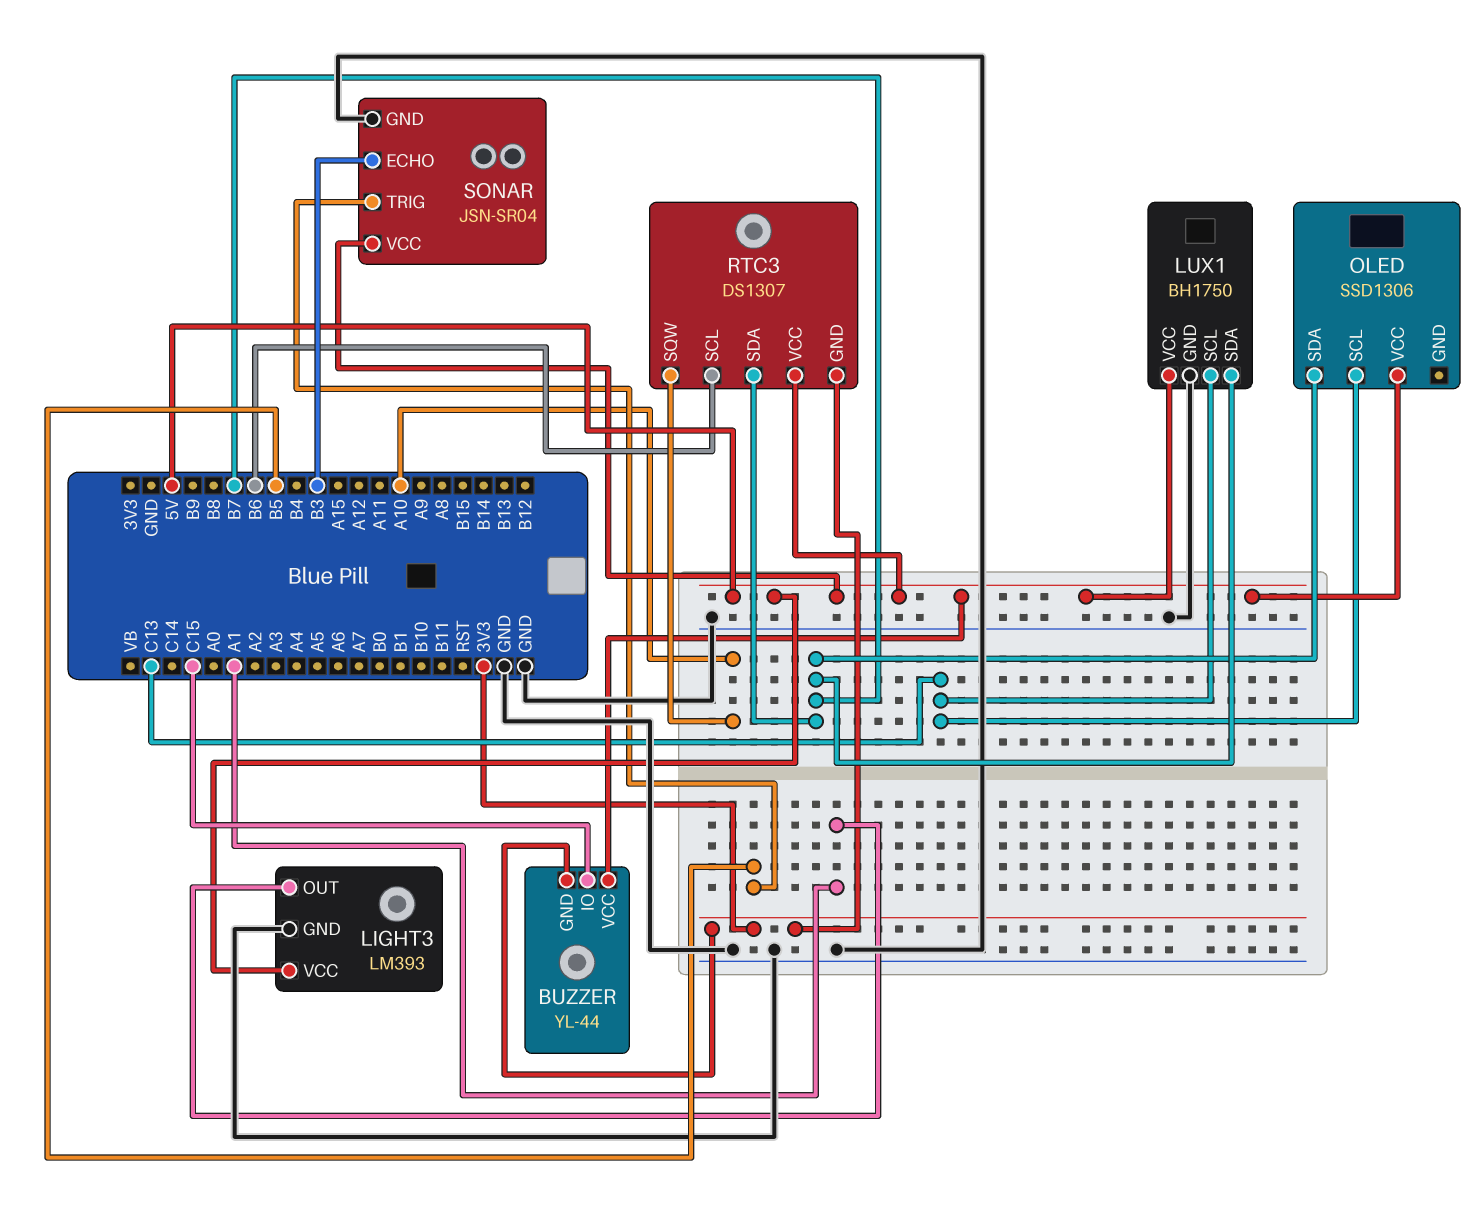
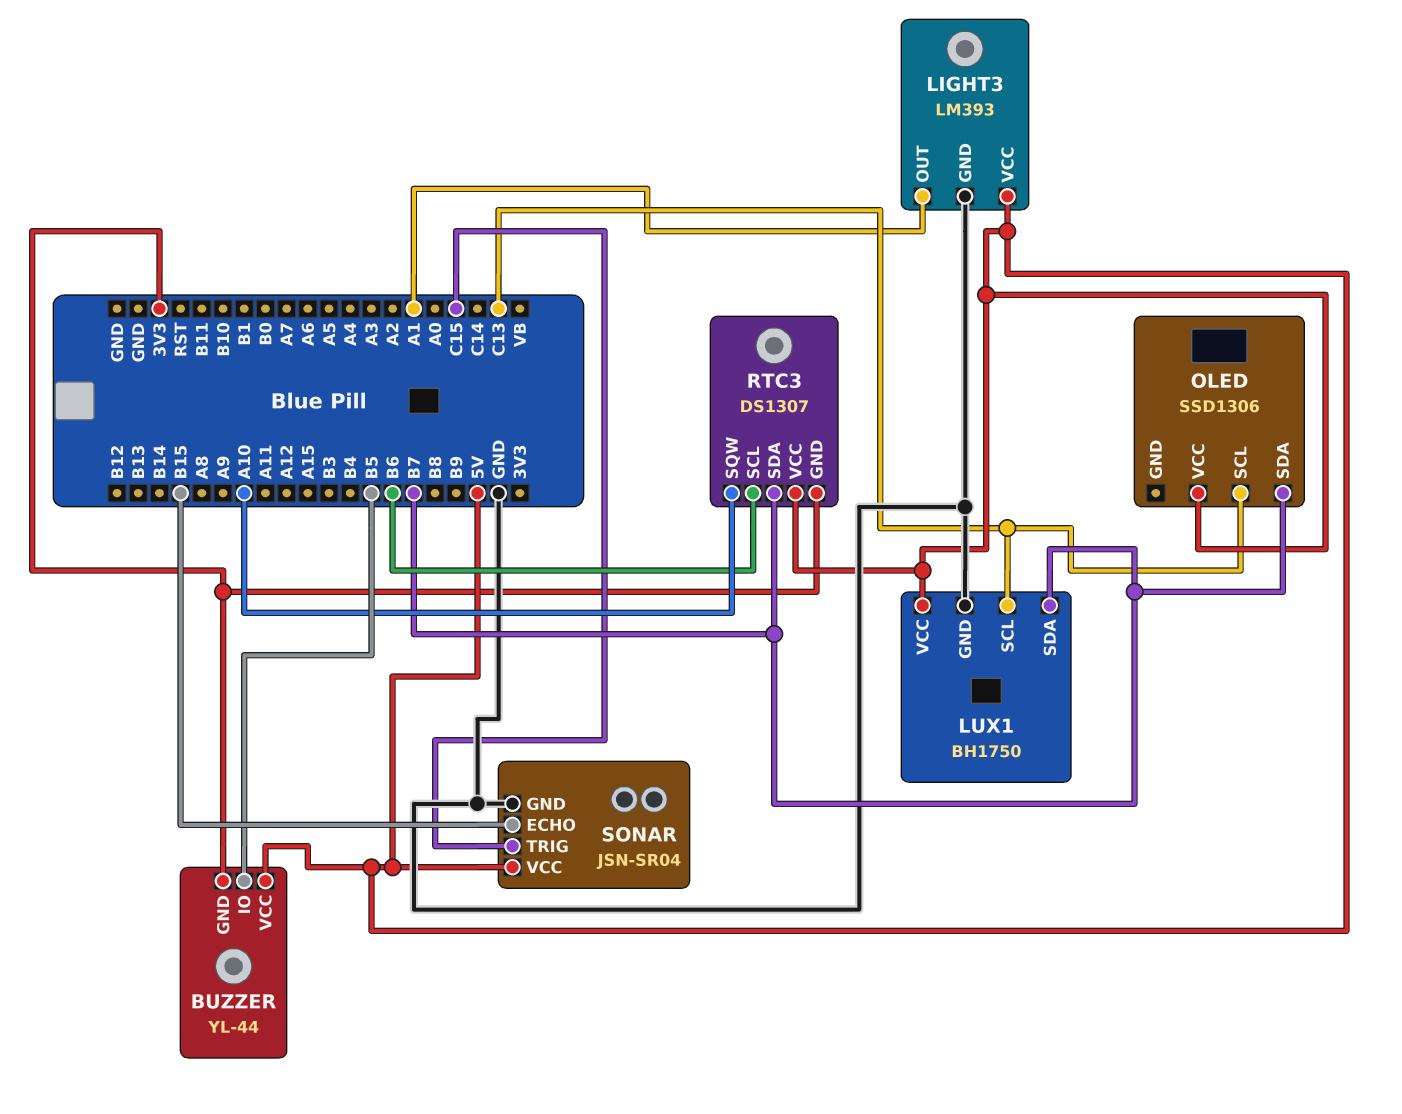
BUZZER pin IO: C15 -> B5
SONAR pin ECHO: B3 -> B15
SONAR pin TRIG: B5 -> C15

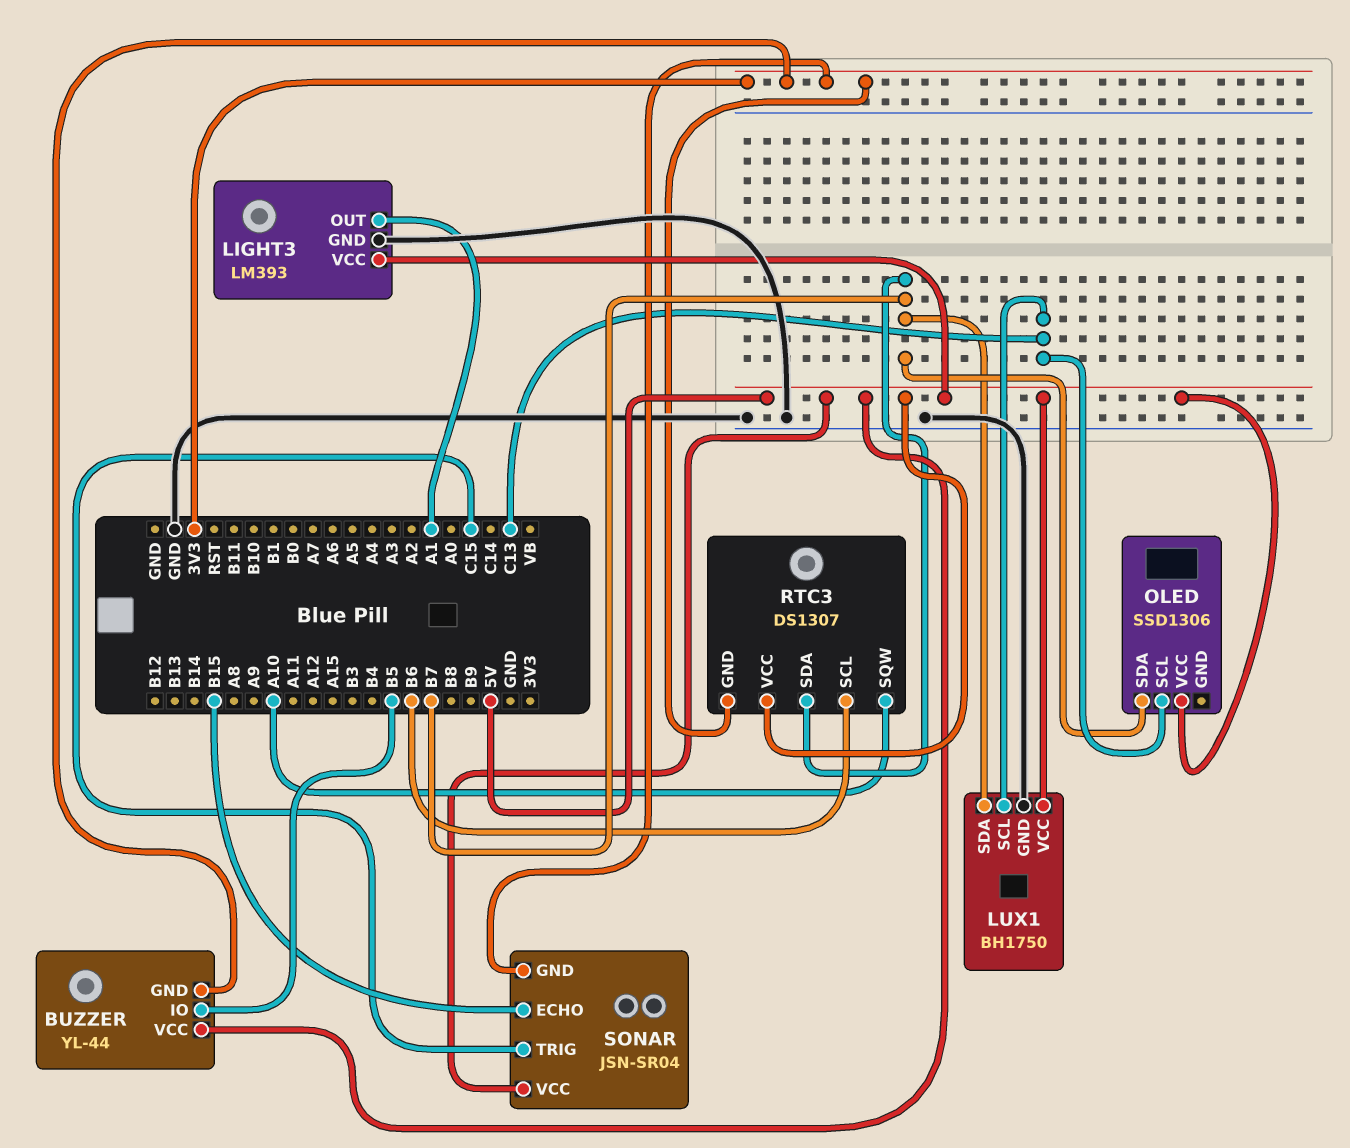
SONAR pin GND: GND -> 3V3

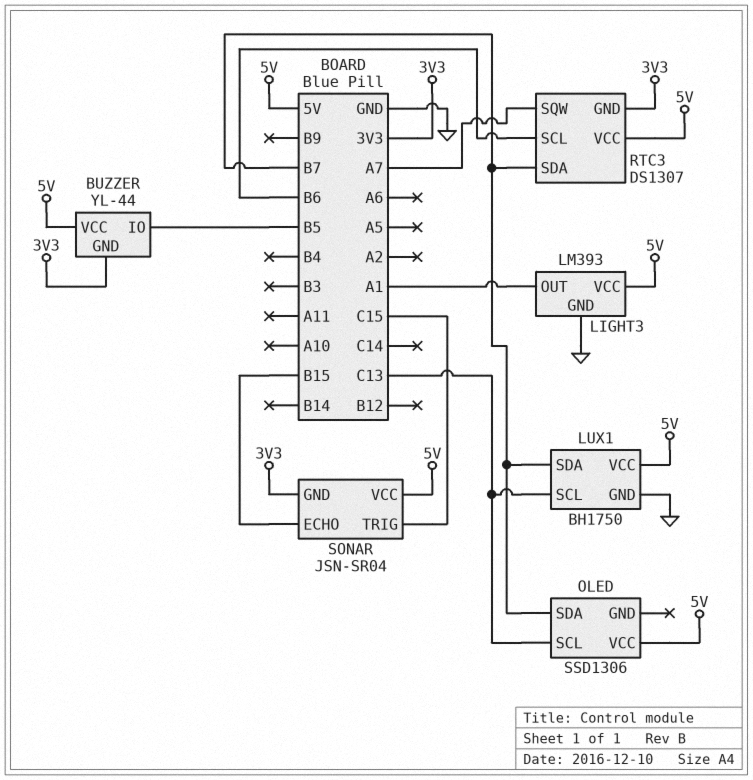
RTC3 pin SQW: A10 -> A7

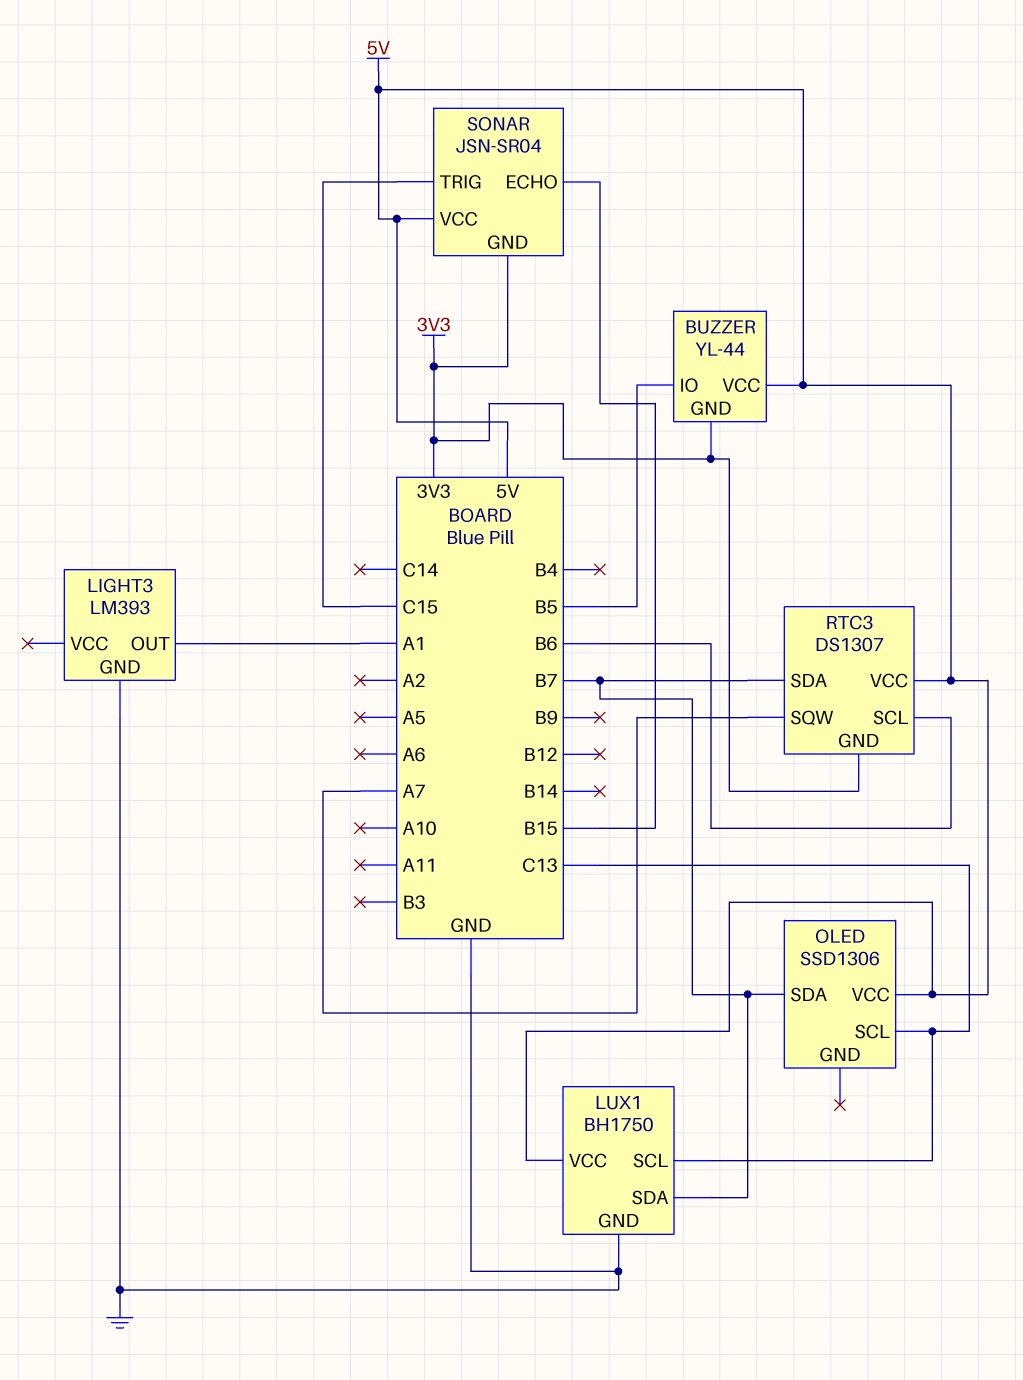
LIGHT3 pin VCC: 5V -> none

